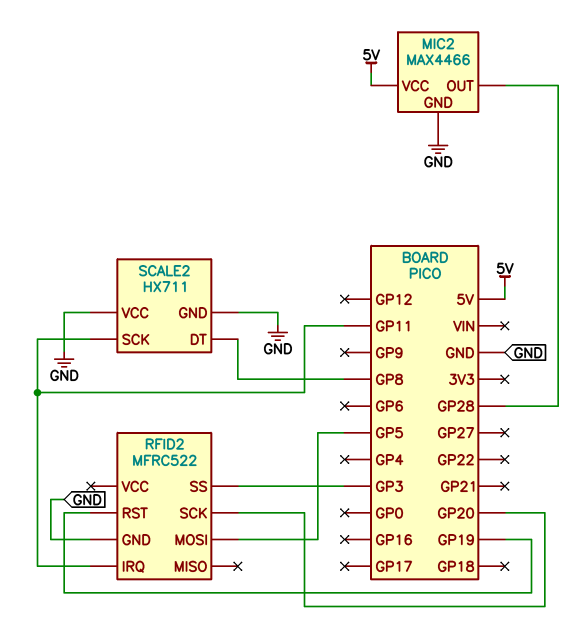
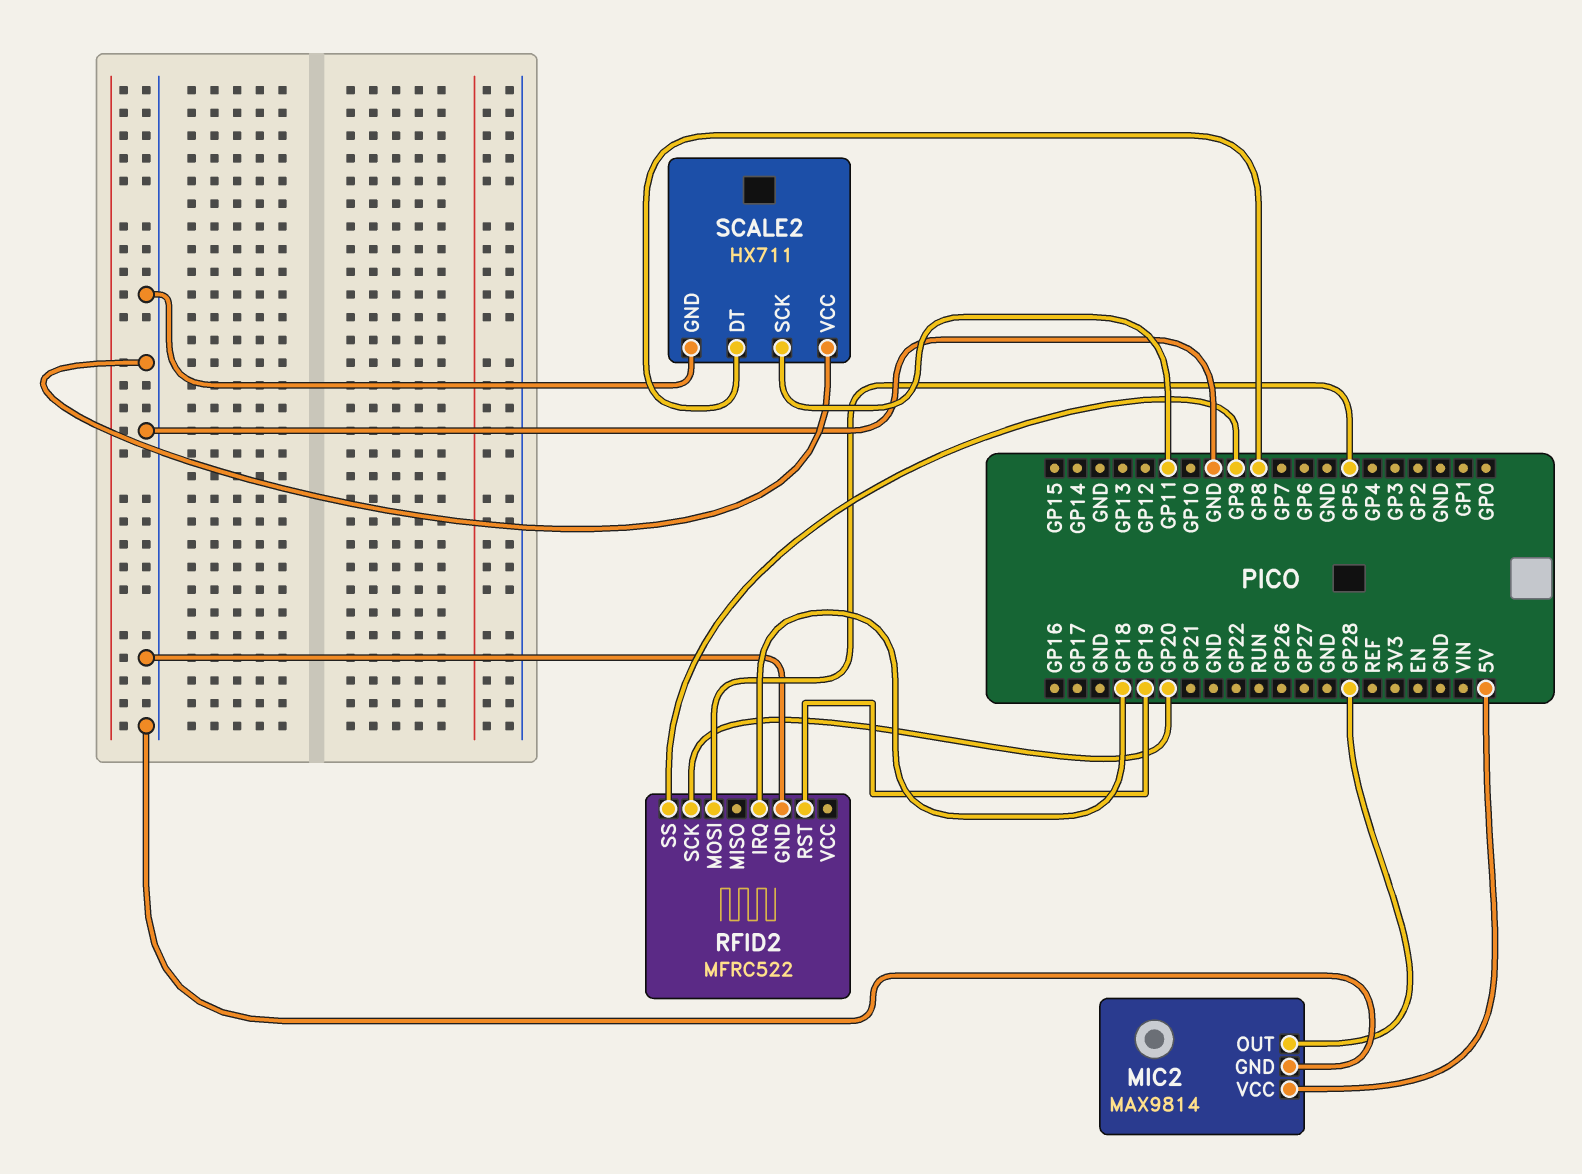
MIC2: MAX4466 -> MAX9814
RFID2 pin IRQ: GP11 -> GP18
RFID2 pin SS: GP3 -> GP9

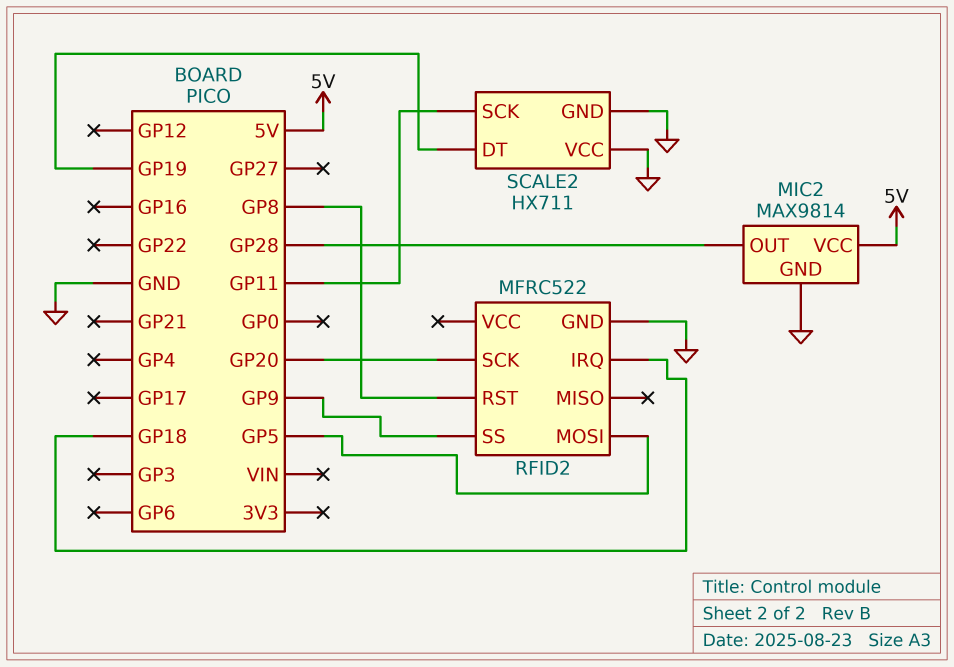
RFID2 pin RST: GP19 -> GP8
SCALE2 pin DT: GP8 -> GP19

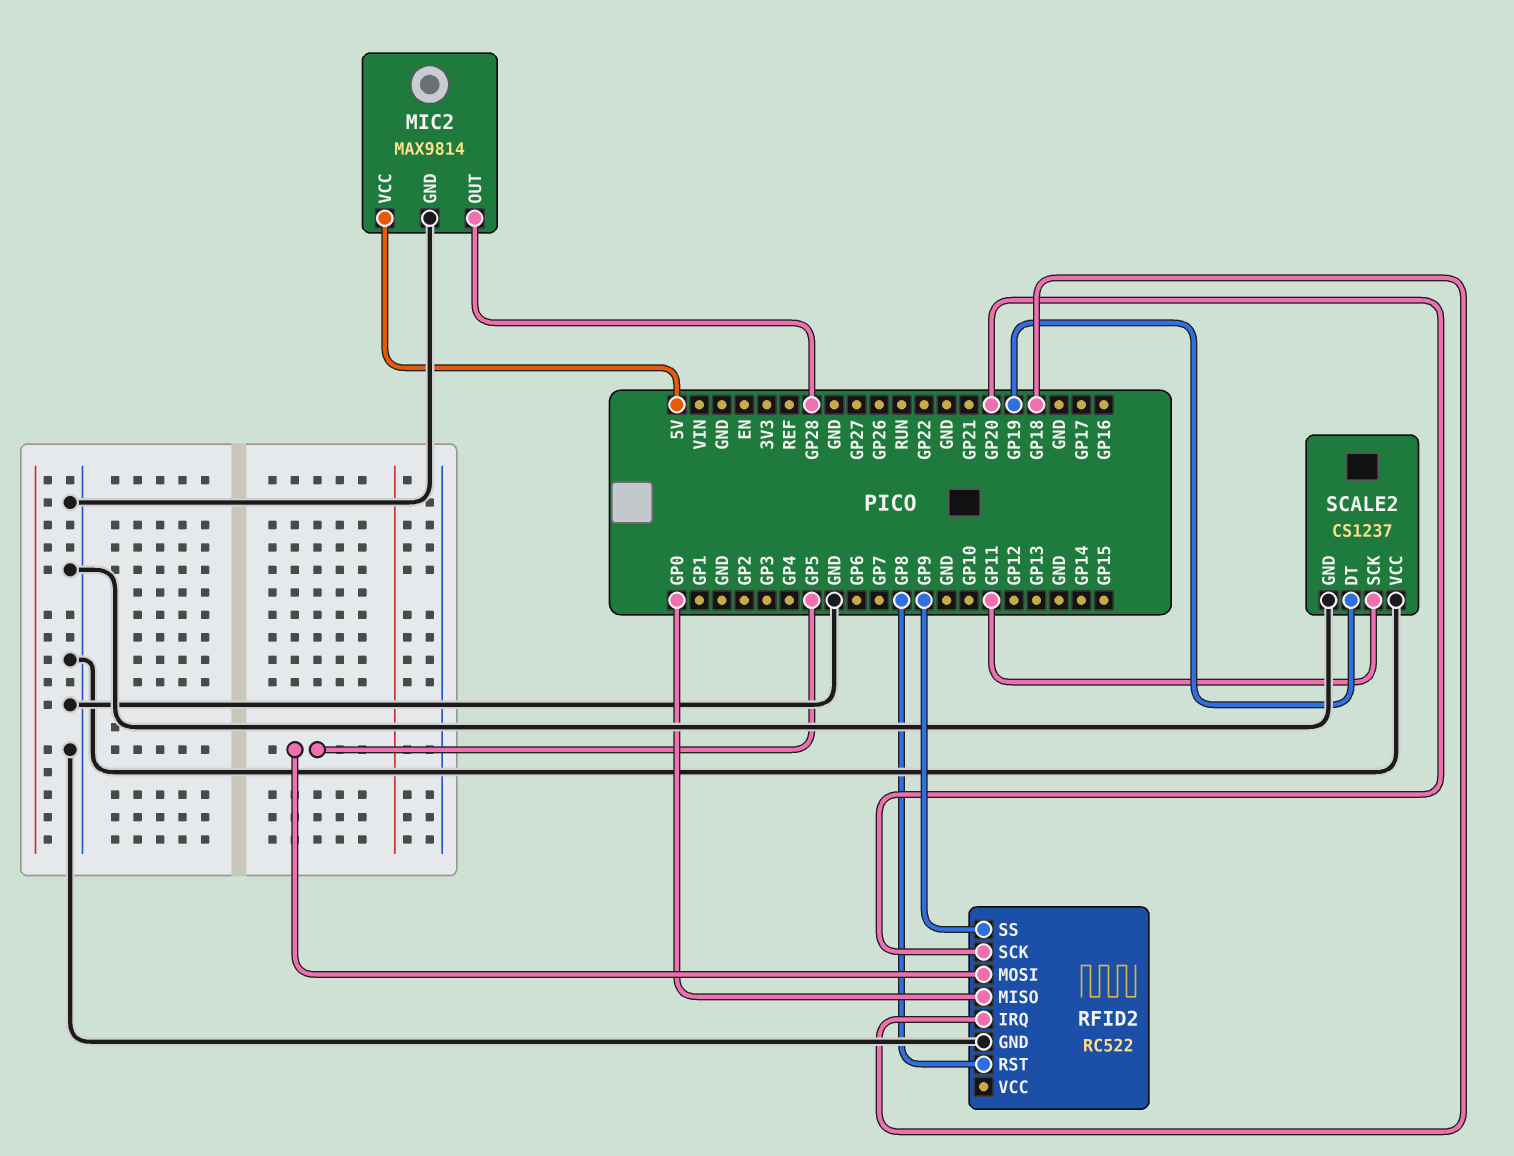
RFID2: MFRC522 -> RC522
RFID2 pin MISO: none -> GP0
SCALE2: HX711 -> CS1237

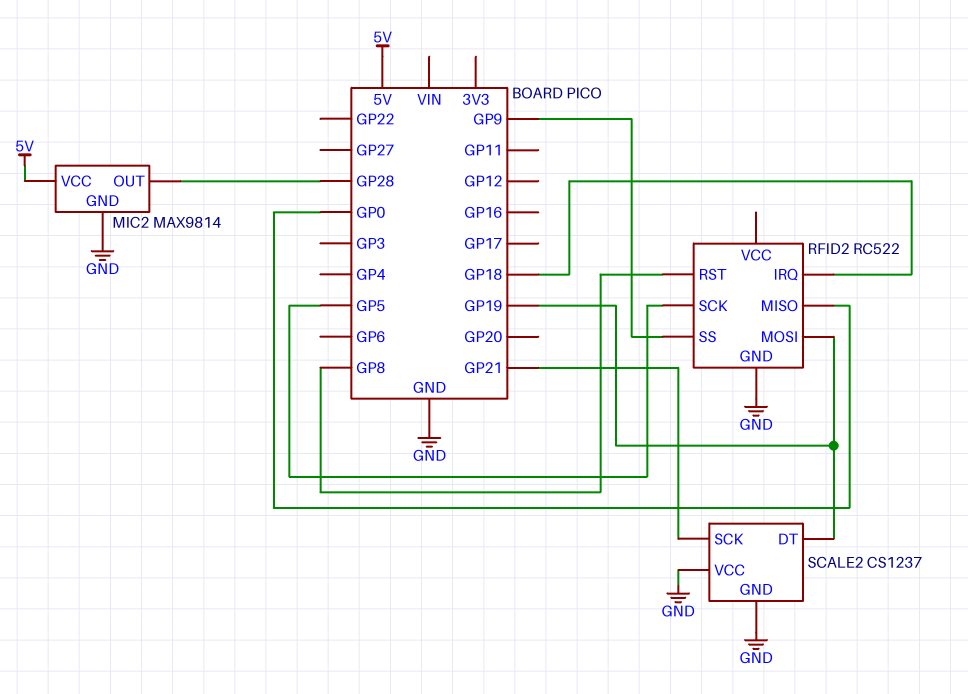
RFID2 pin MOSI: GP5 -> GP19
RFID2 pin SCK: GP20 -> GP5
SCALE2 pin SCK: GP11 -> GP21

